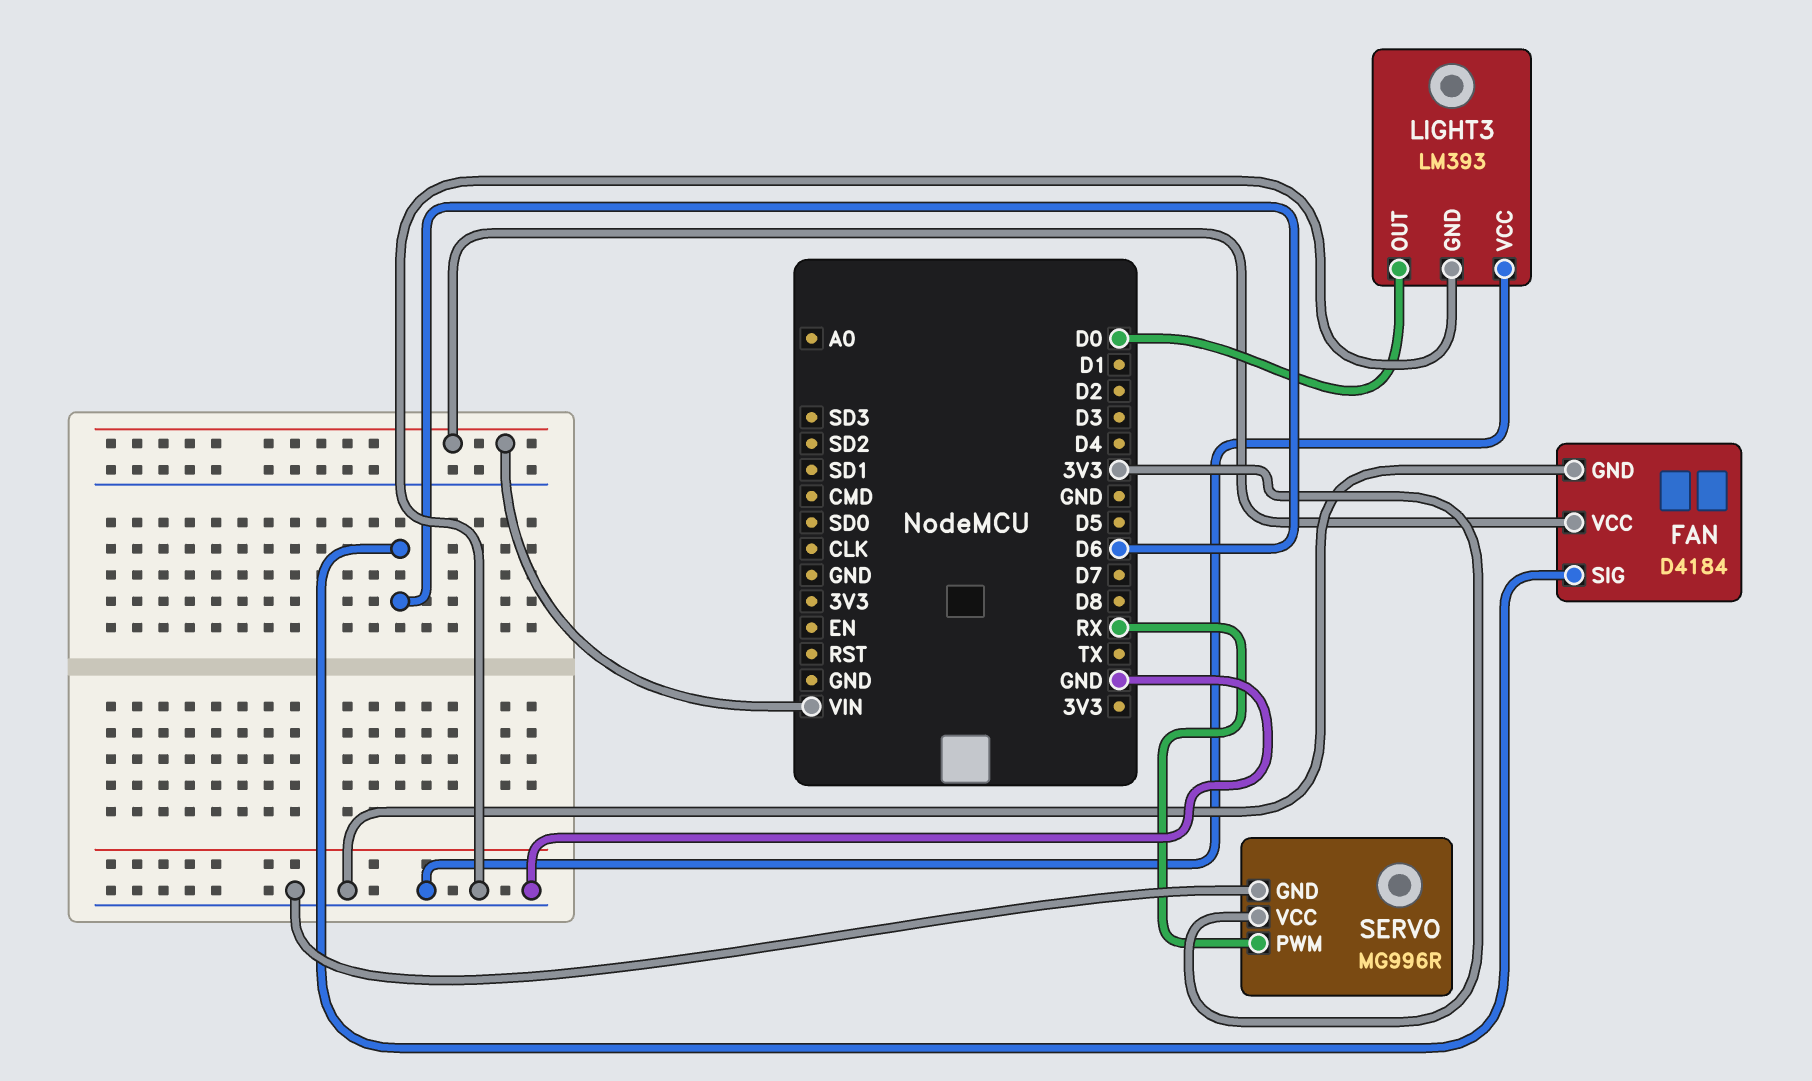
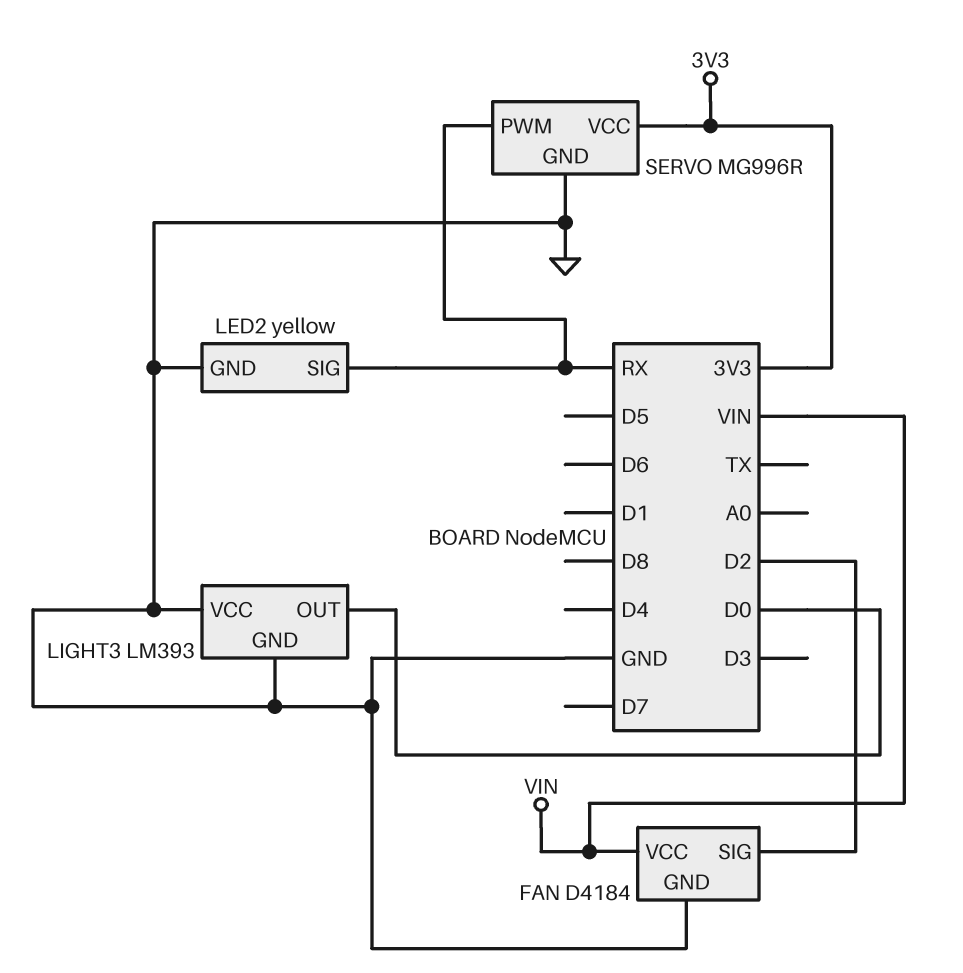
FAN pin SIG: D6 -> D2
LED2: none -> yellow
LED2 pin GND: none -> GND
LED2 pin SIG: none -> RX

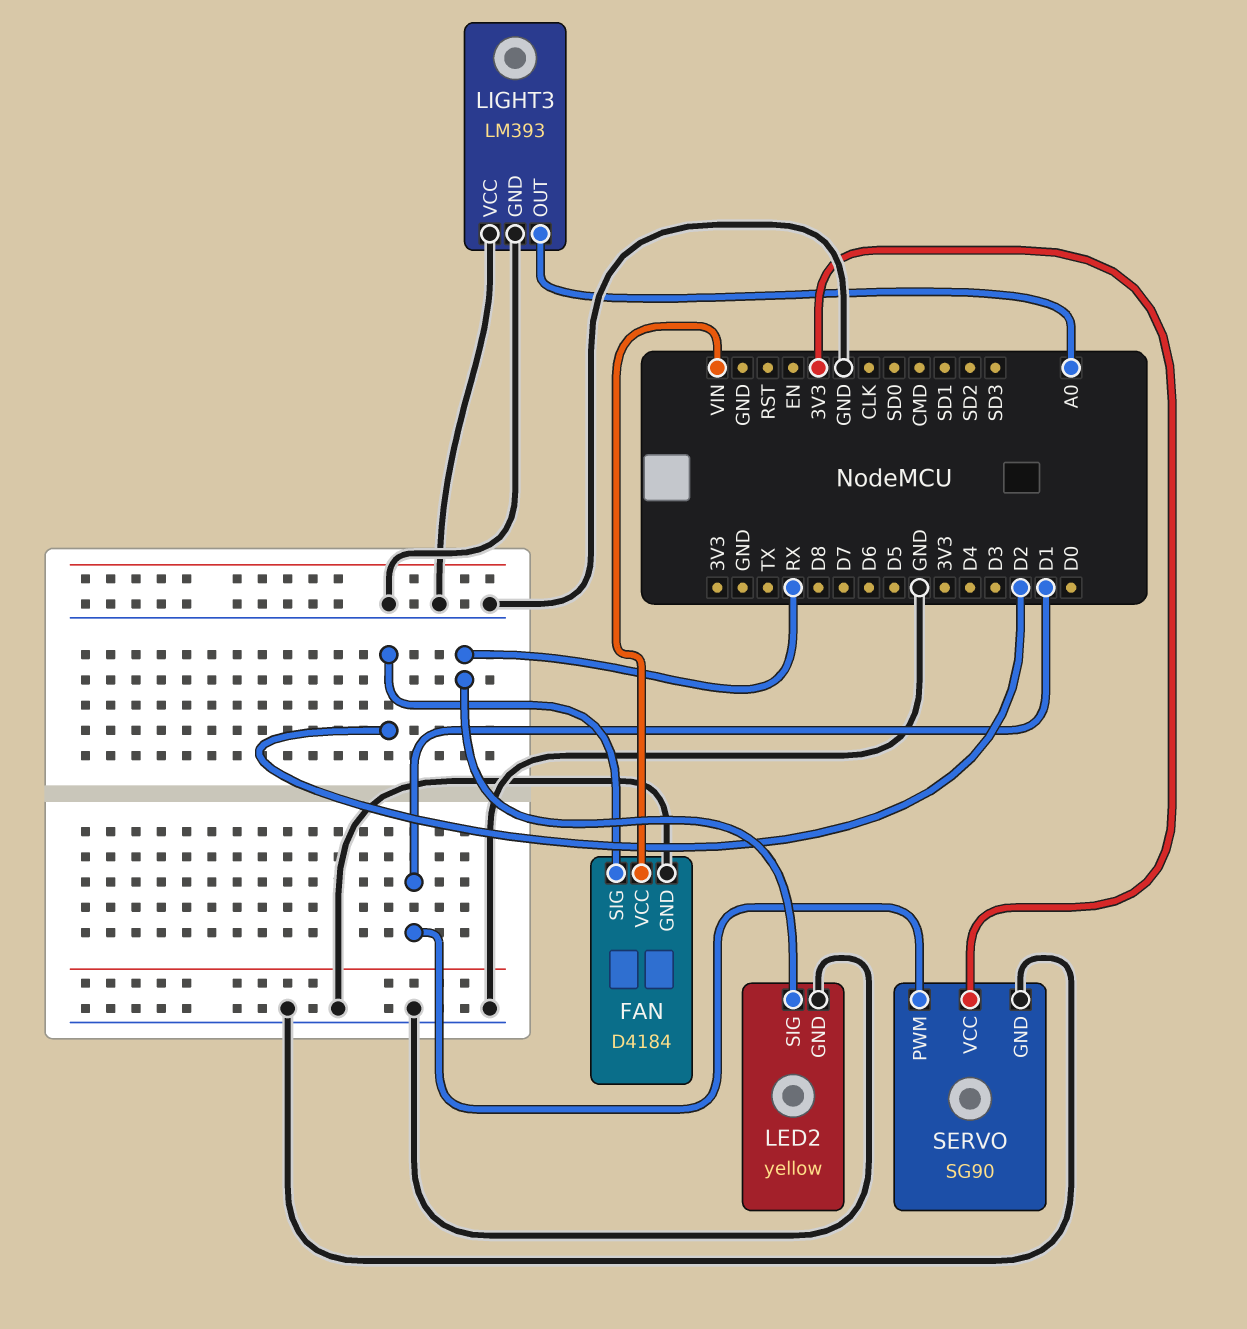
LIGHT3 pin OUT: D0 -> A0
SERVO: MG996R -> SG90
SERVO pin PWM: RX -> D1

